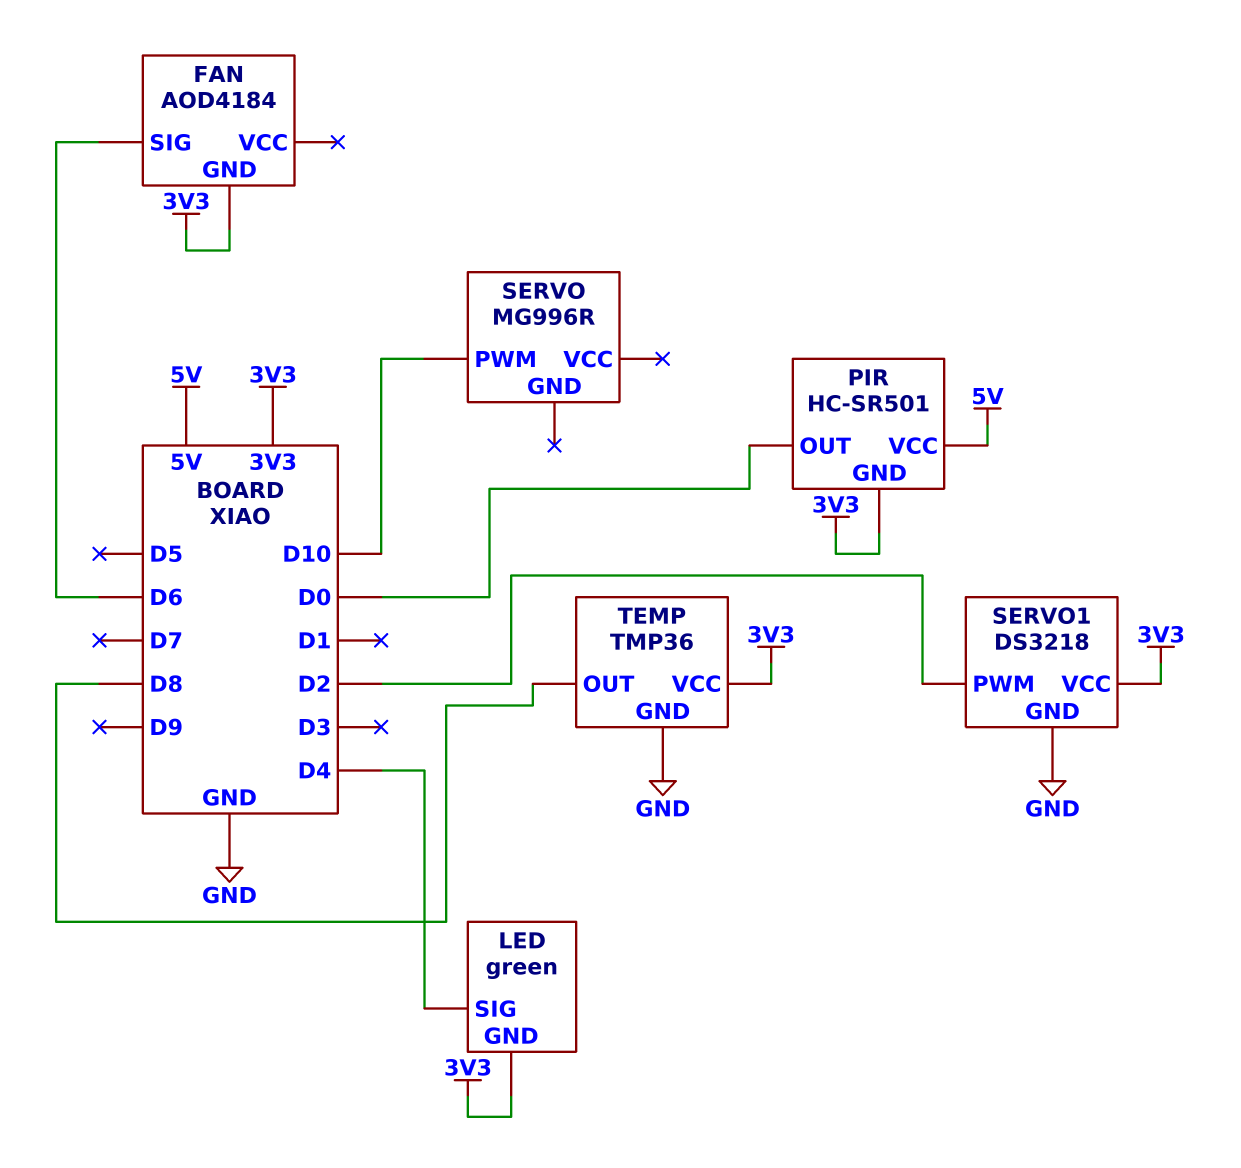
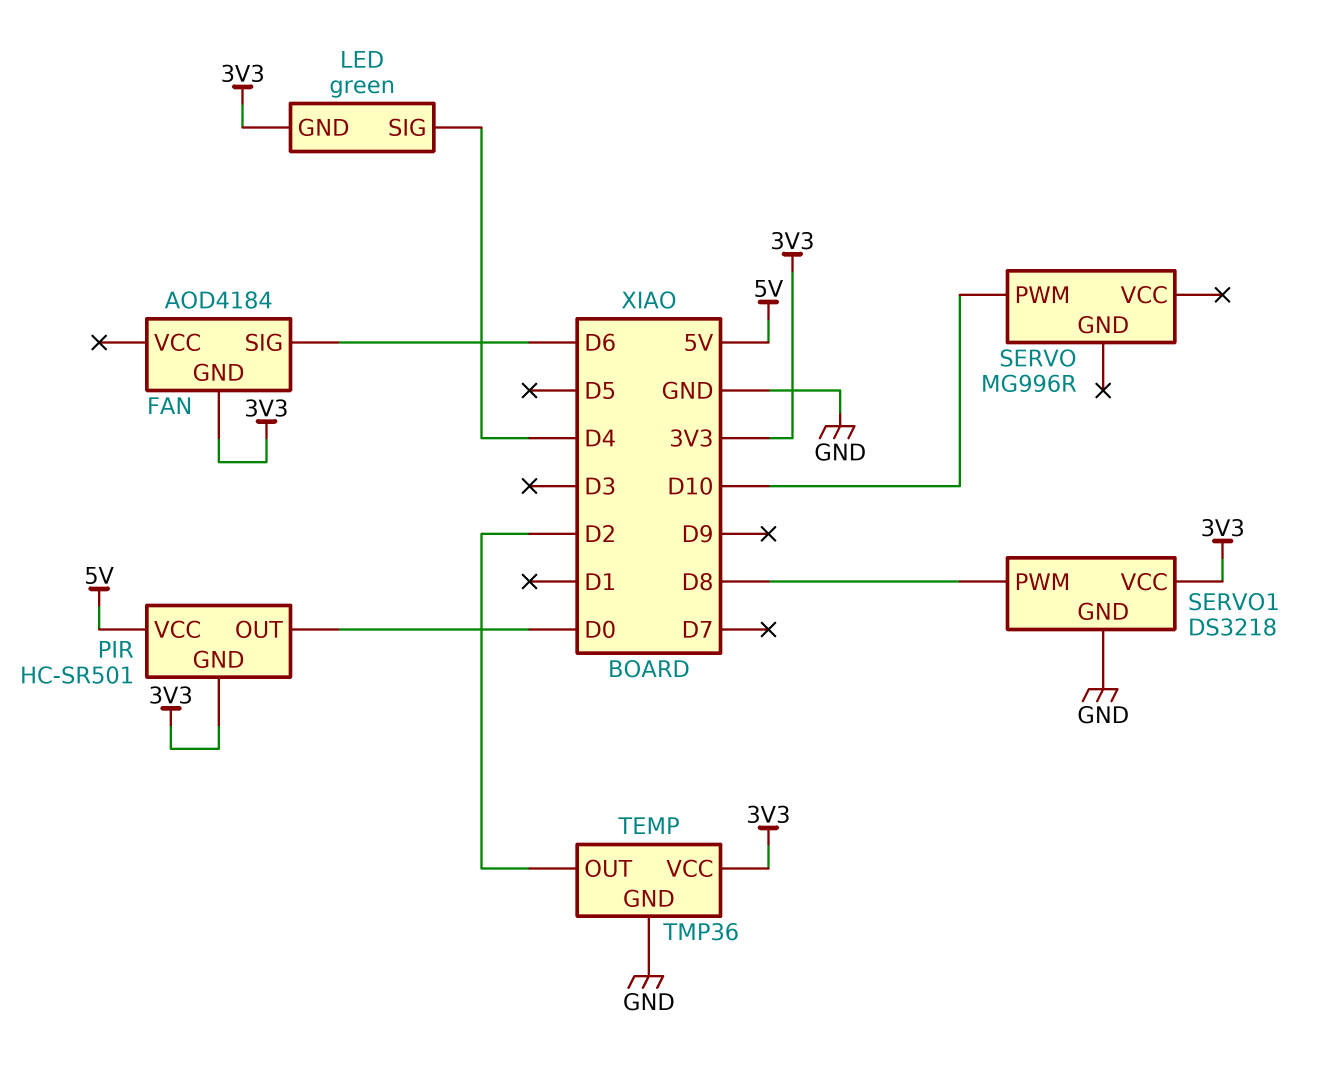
SERVO1 pin PWM: D2 -> D8
TEMP pin OUT: D8 -> D2

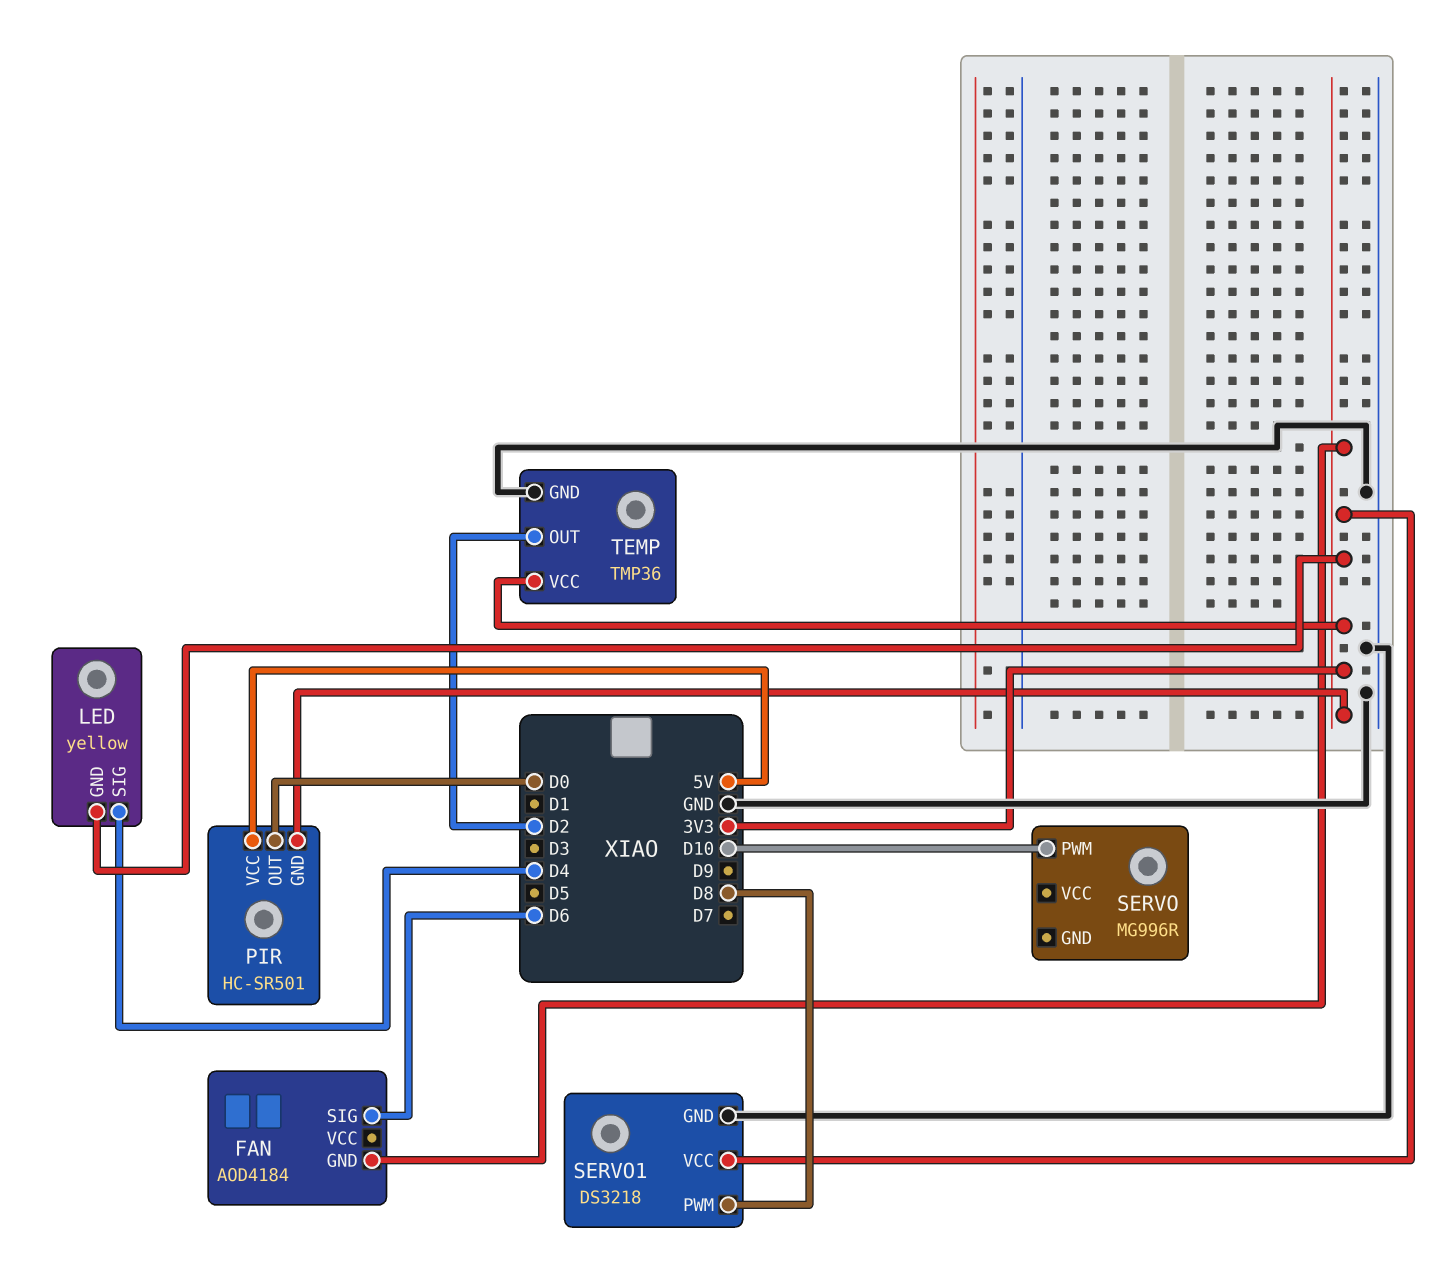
LED: green -> yellow

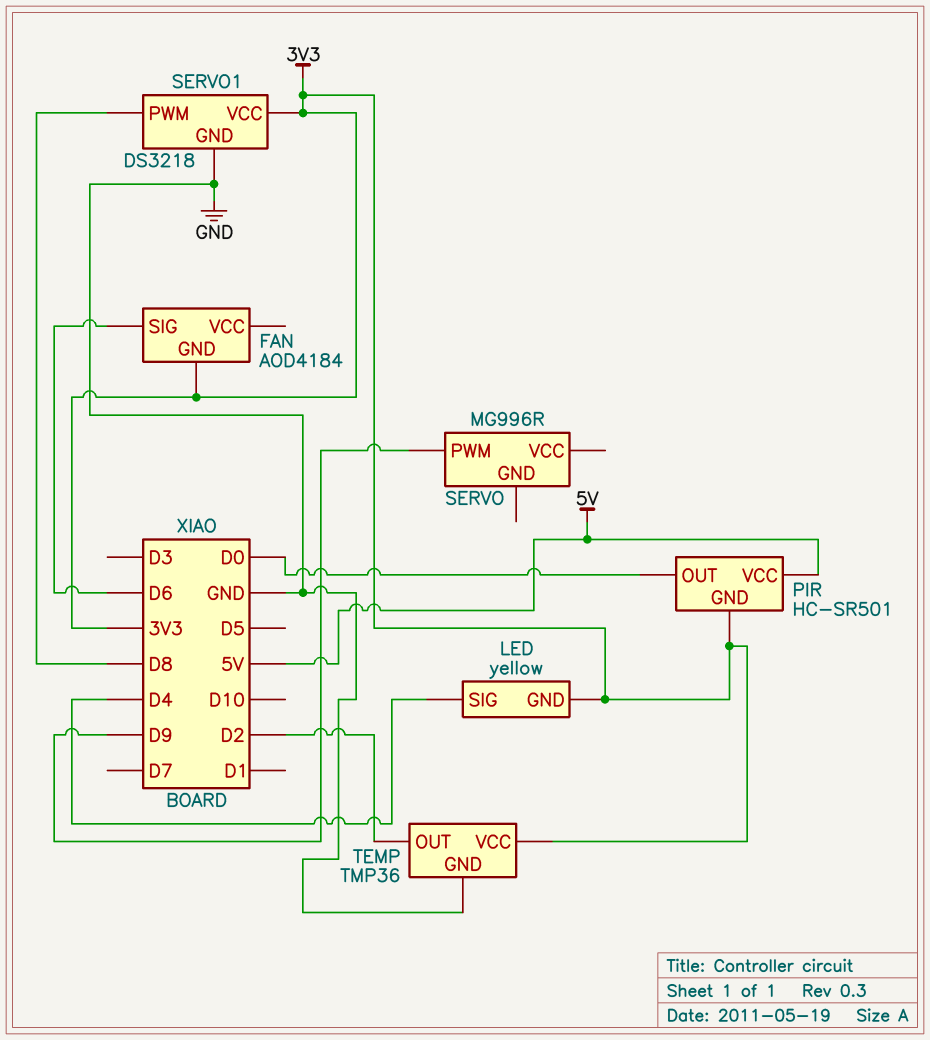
SERVO pin PWM: D10 -> D9

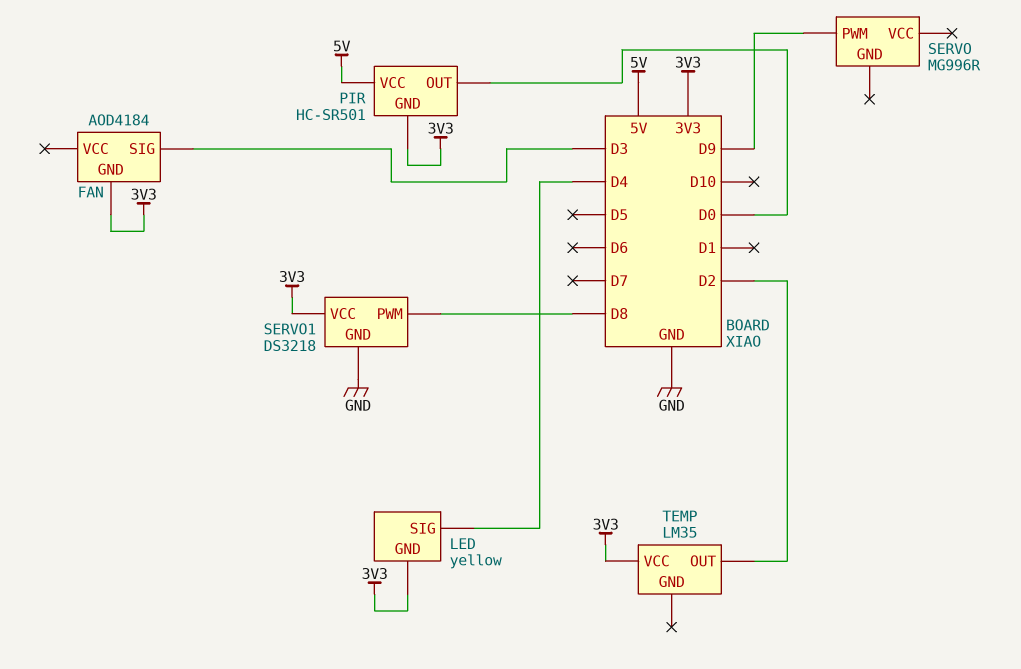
FAN pin SIG: D6 -> D3
TEMP: TMP36 -> LM35
TEMP pin GND: GND -> none

